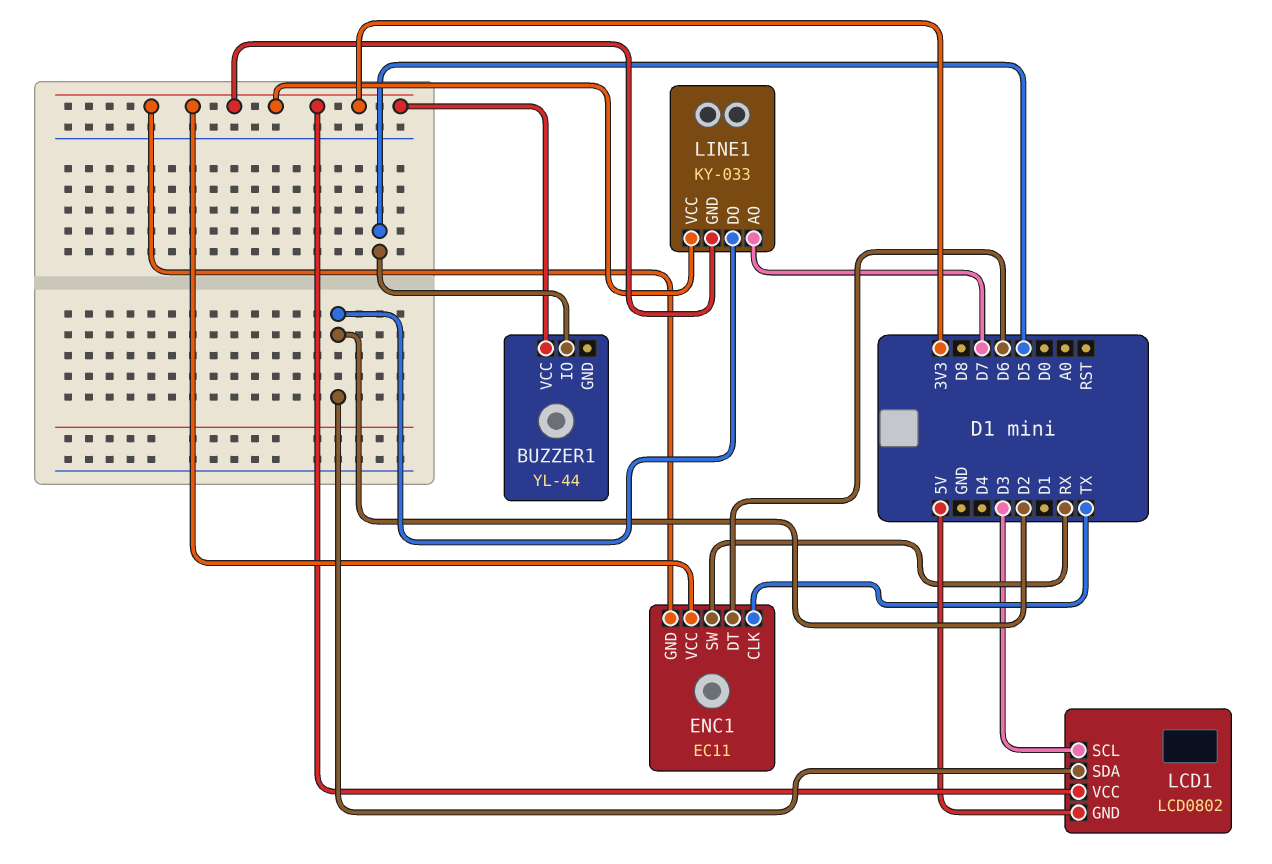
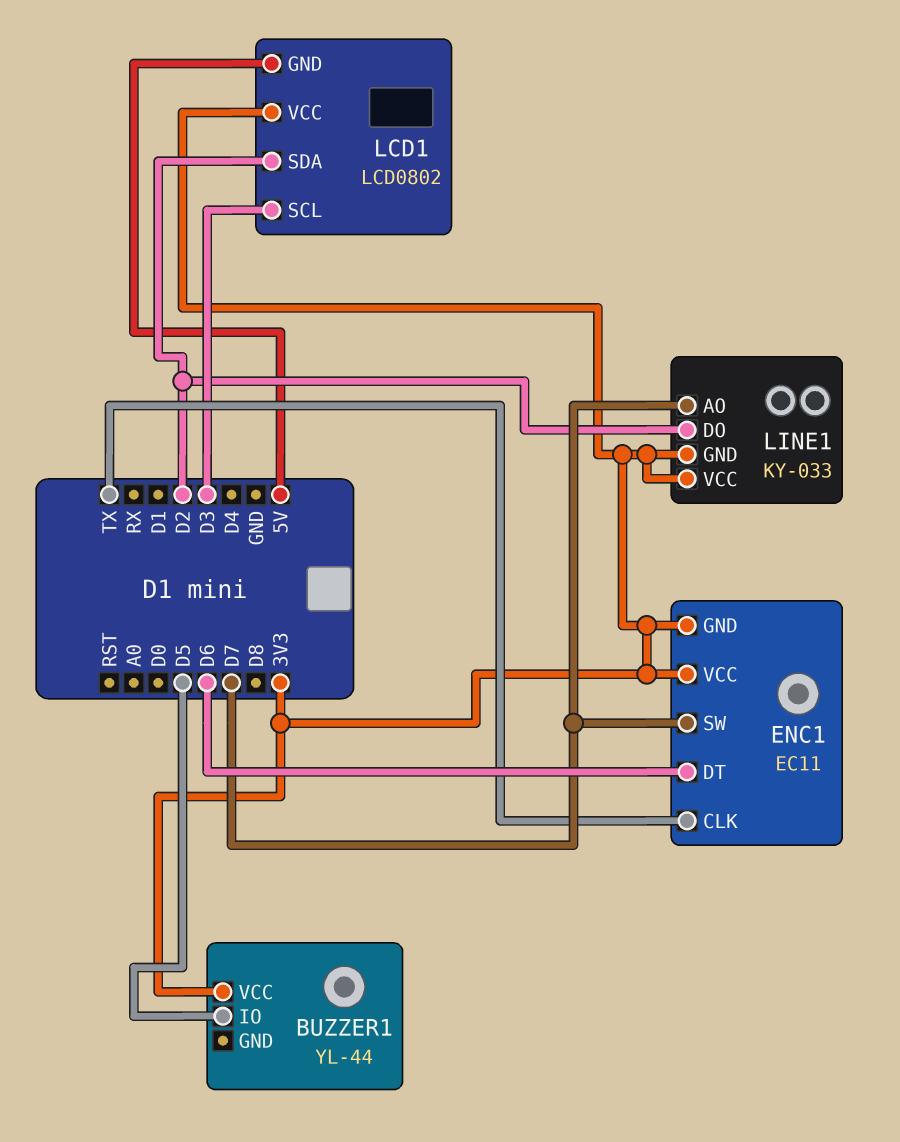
ENC1 pin SW: RX -> D7

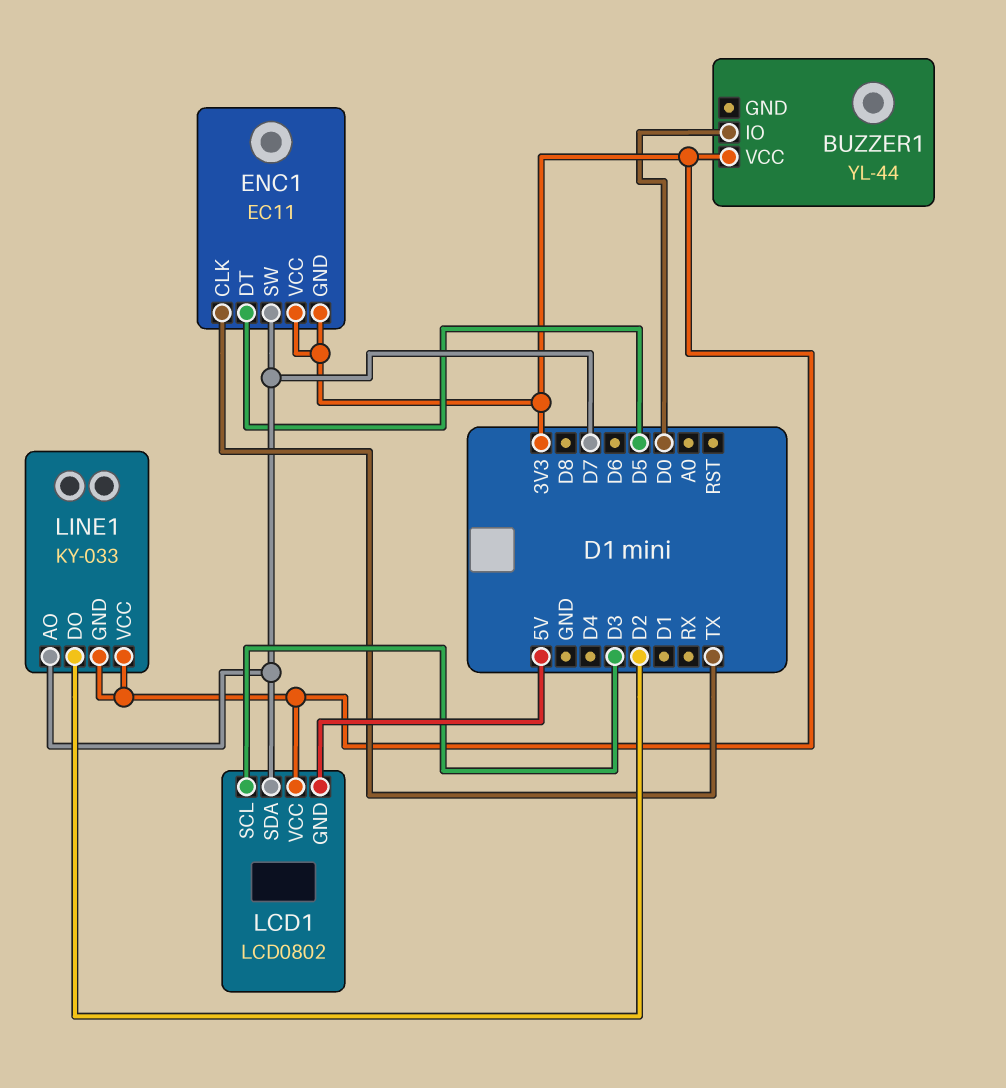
BUZZER1 pin IO: D5 -> D0
ENC1 pin DT: D6 -> D5
LCD1 pin SDA: D2 -> D7

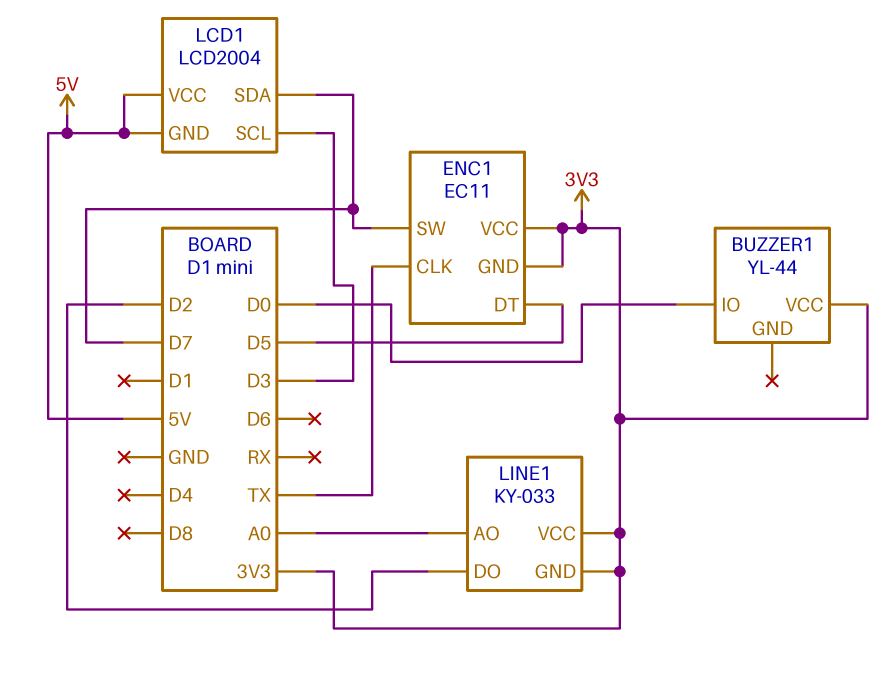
LCD1: LCD0802 -> LCD2004
LCD1 pin VCC: 3V3 -> 5V
LINE1 pin AO: D7 -> A0

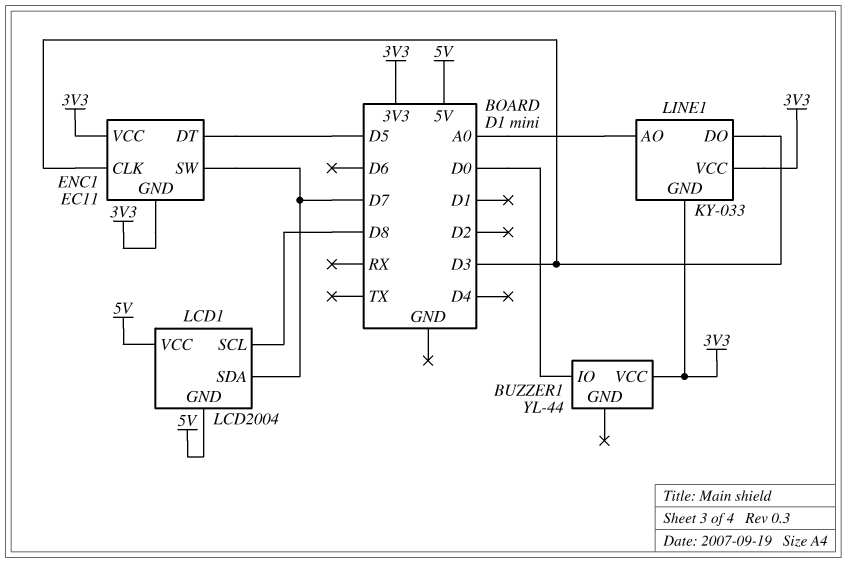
ENC1 pin CLK: TX -> D3
LCD1 pin SCL: D3 -> D8
LINE1 pin DO: D2 -> D3

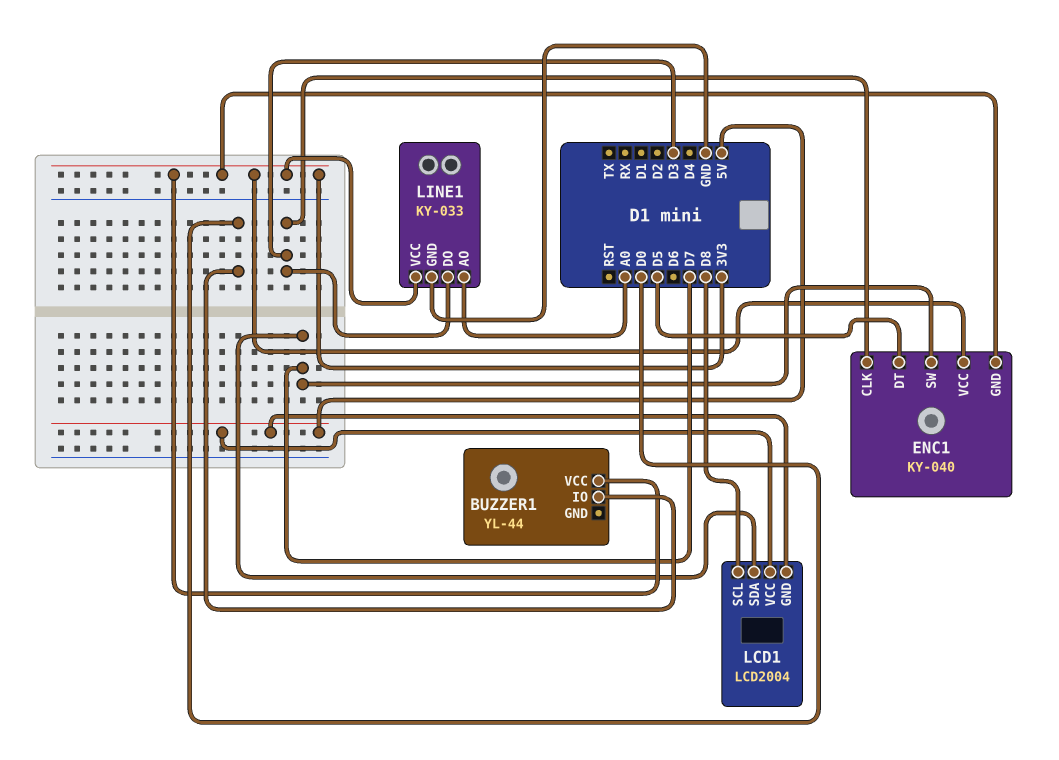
ENC1: EC11 -> KY-040
LINE1 pin GND: 3V3 -> GND

